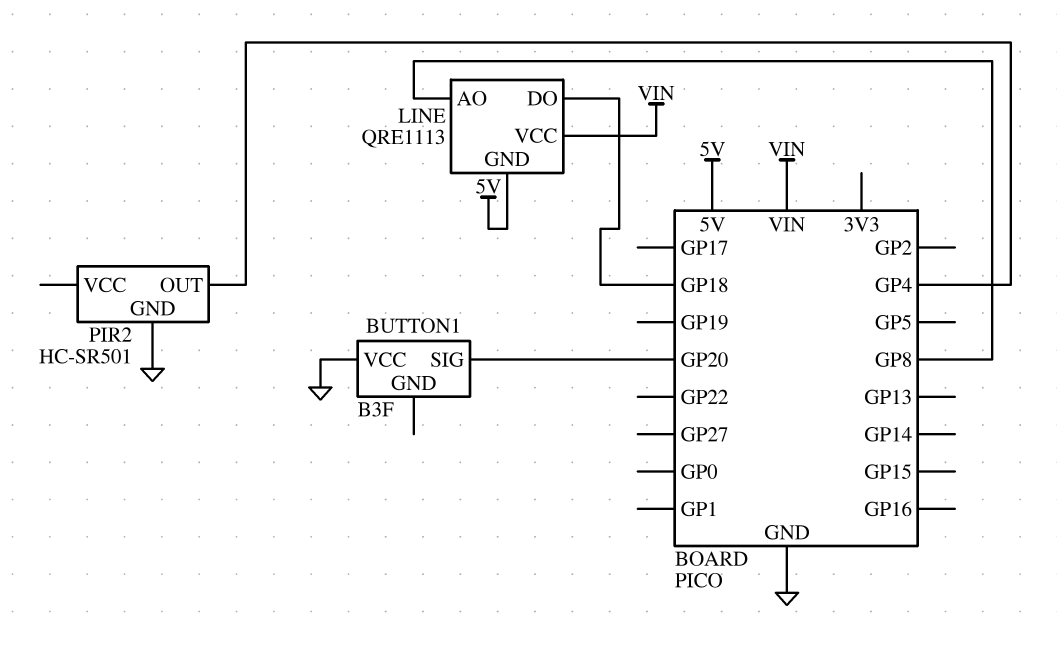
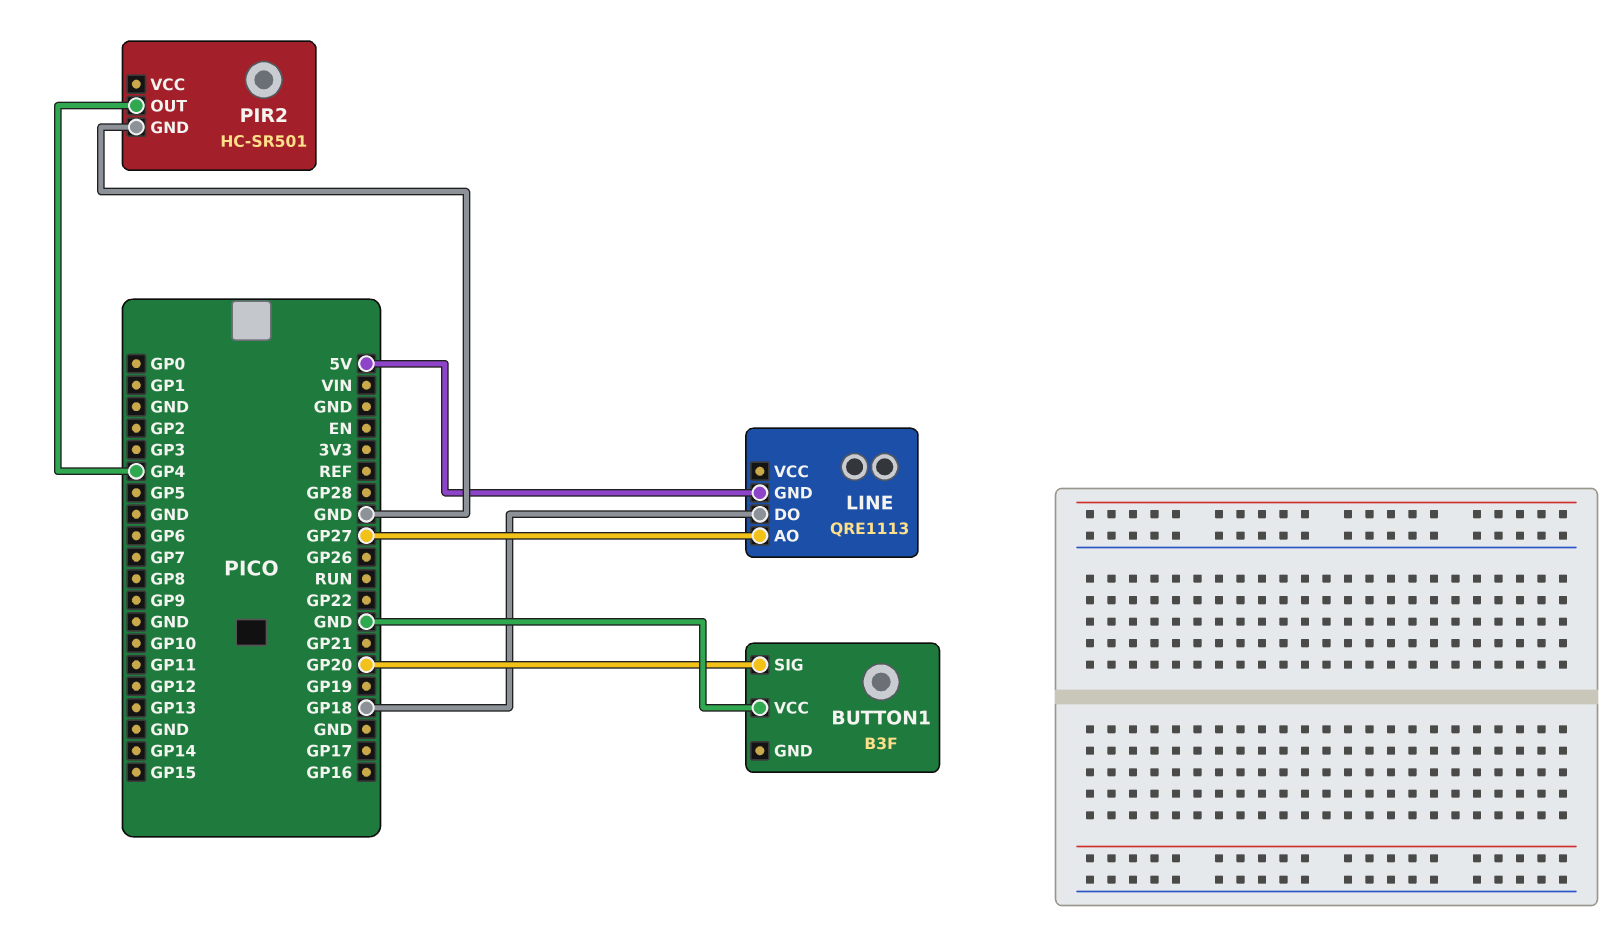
LINE pin AO: GP8 -> GP27
LINE pin VCC: VIN -> none

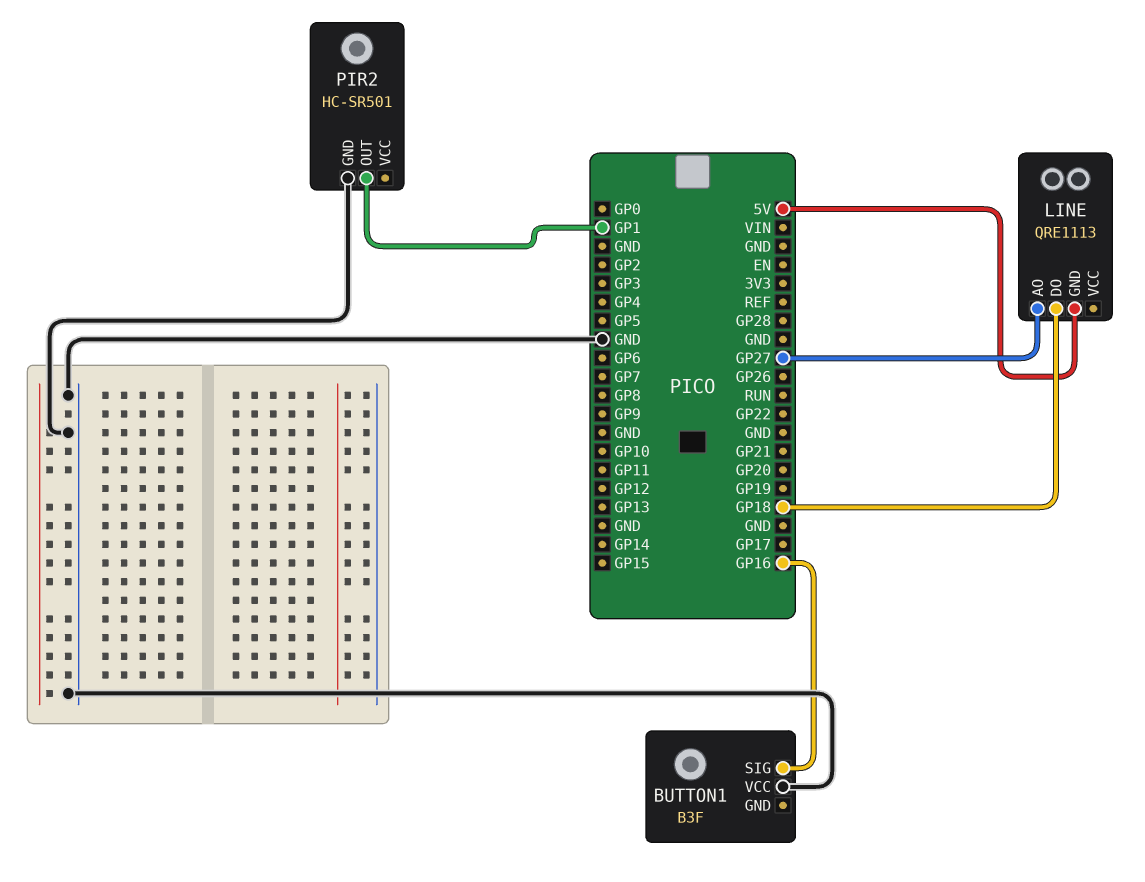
BUTTON1 pin SIG: GP20 -> GP16
PIR2 pin OUT: GP4 -> GP1

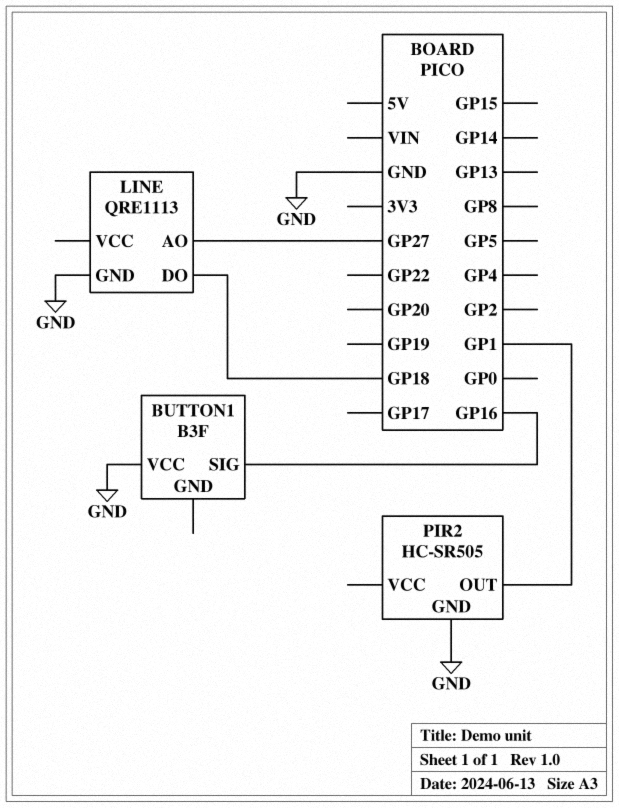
LINE pin GND: 5V -> GND
PIR2: HC-SR501 -> HC-SR505

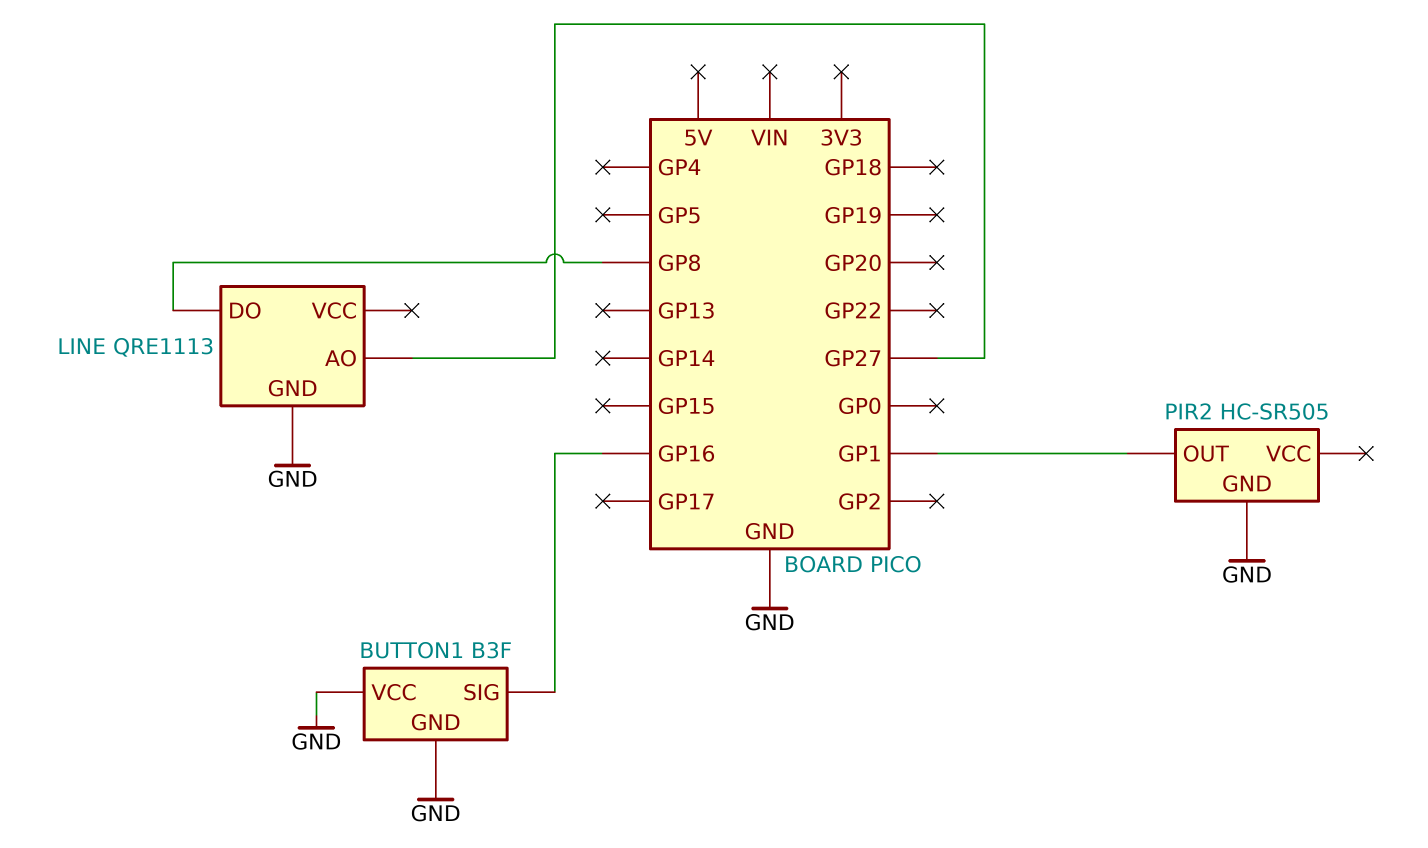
BUTTON1 pin GND: none -> GND
LINE pin DO: GP18 -> GP8

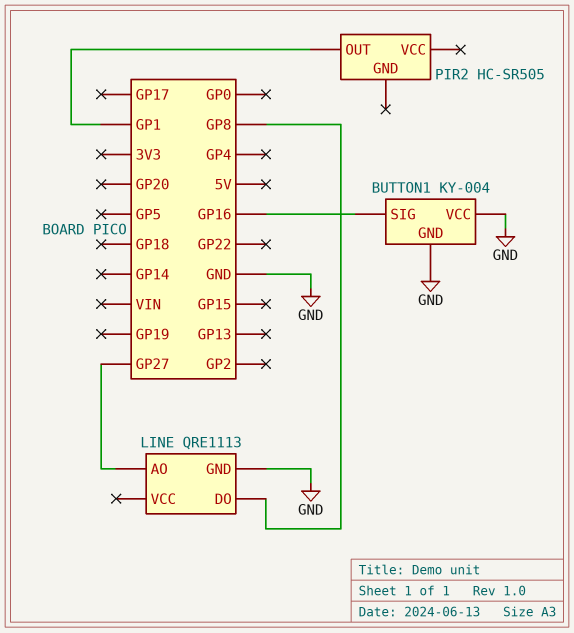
BUTTON1: B3F -> KY-004
PIR2 pin GND: GND -> none

